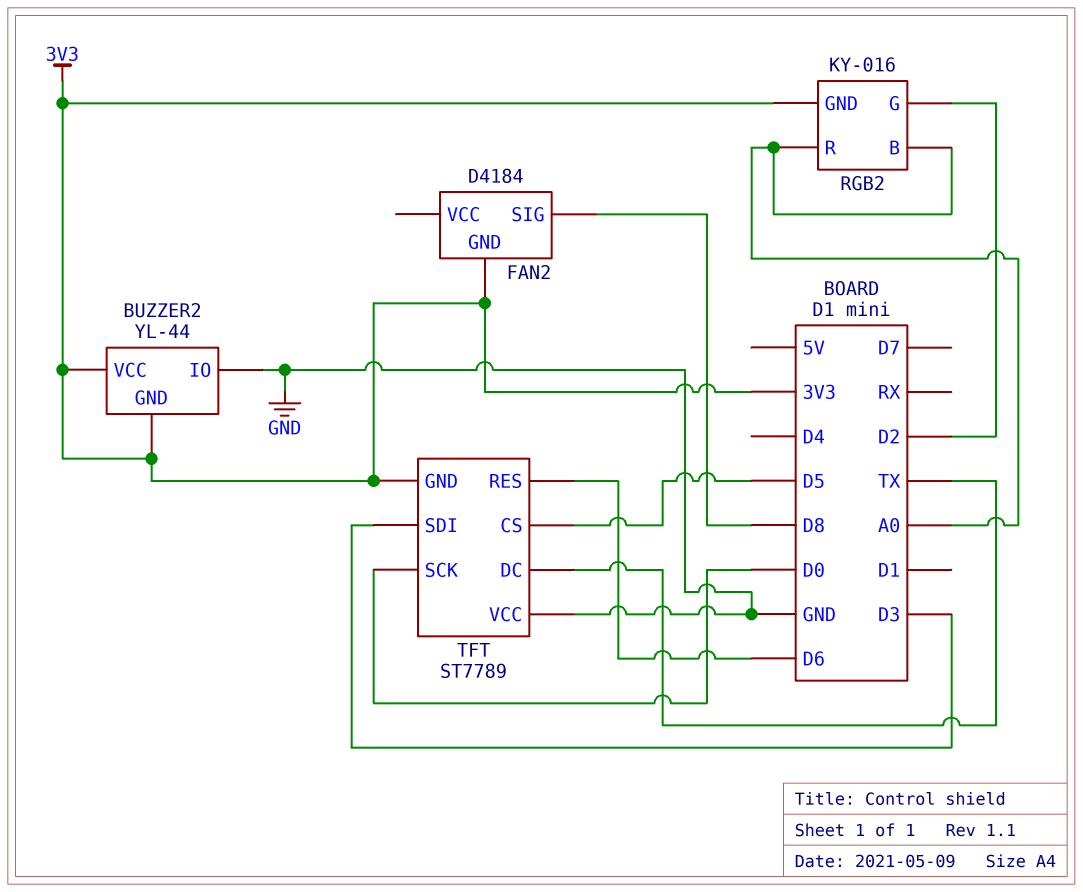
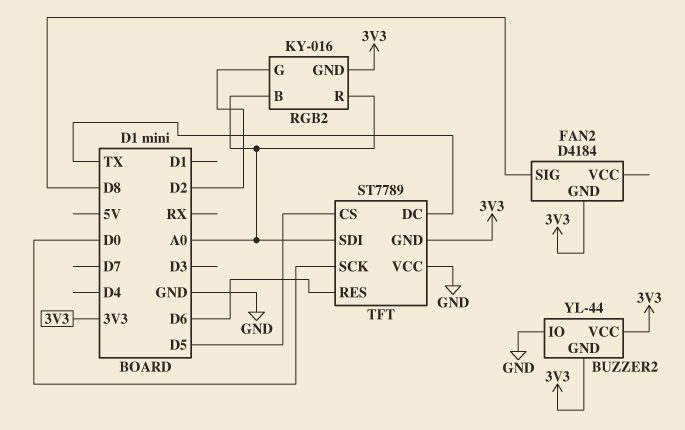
TFT pin SDI: D3 -> A0

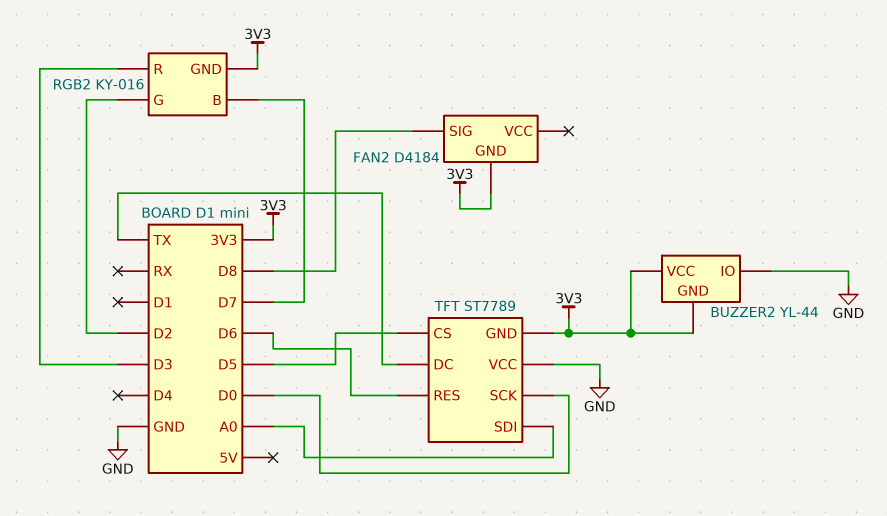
RGB2 pin B: A0 -> D7
RGB2 pin R: A0 -> D3

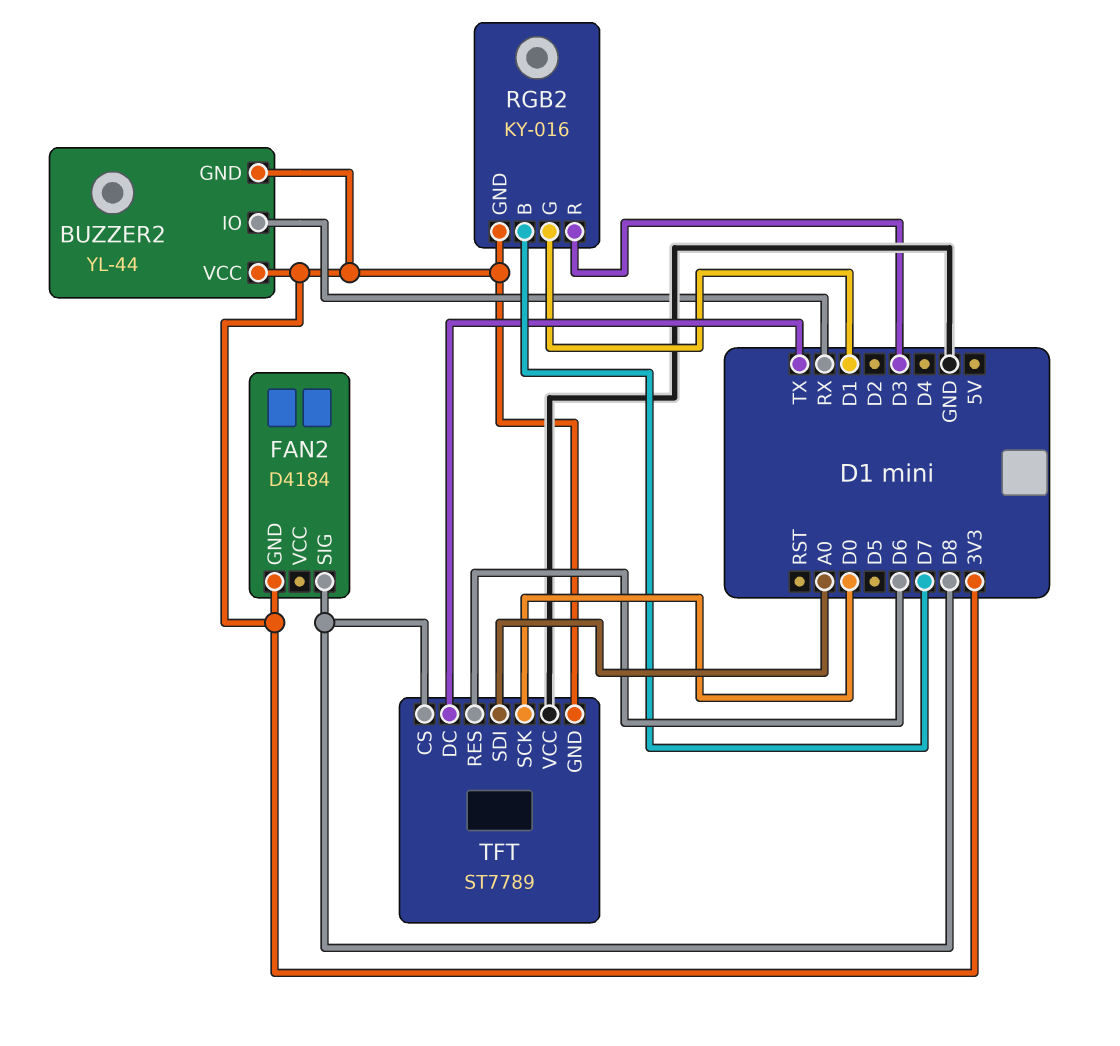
BUZZER2 pin IO: GND -> RX
RGB2 pin G: D2 -> D1
TFT pin CS: D5 -> D8

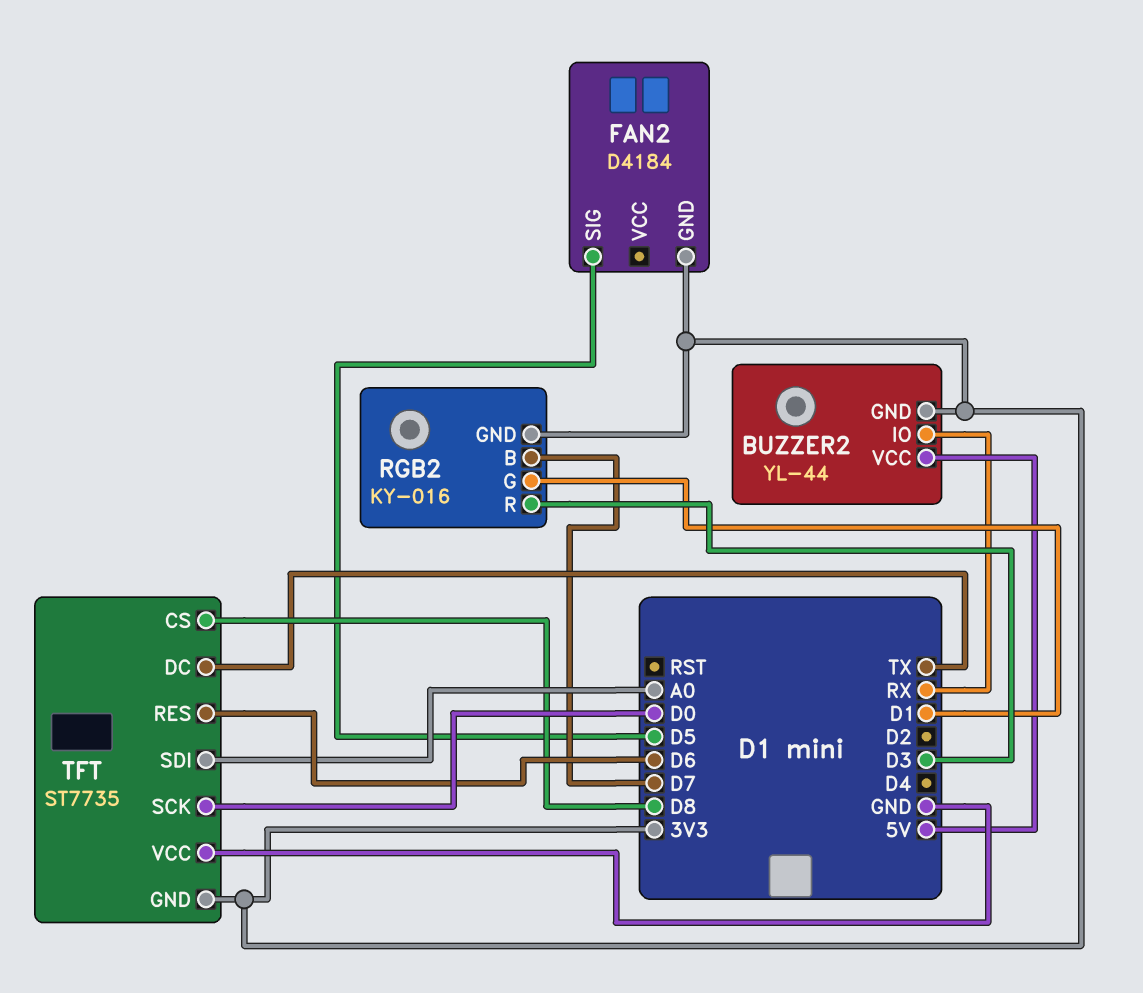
BUZZER2 pin VCC: 3V3 -> 5V
FAN2 pin SIG: D8 -> D5
TFT: ST7789 -> ST7735

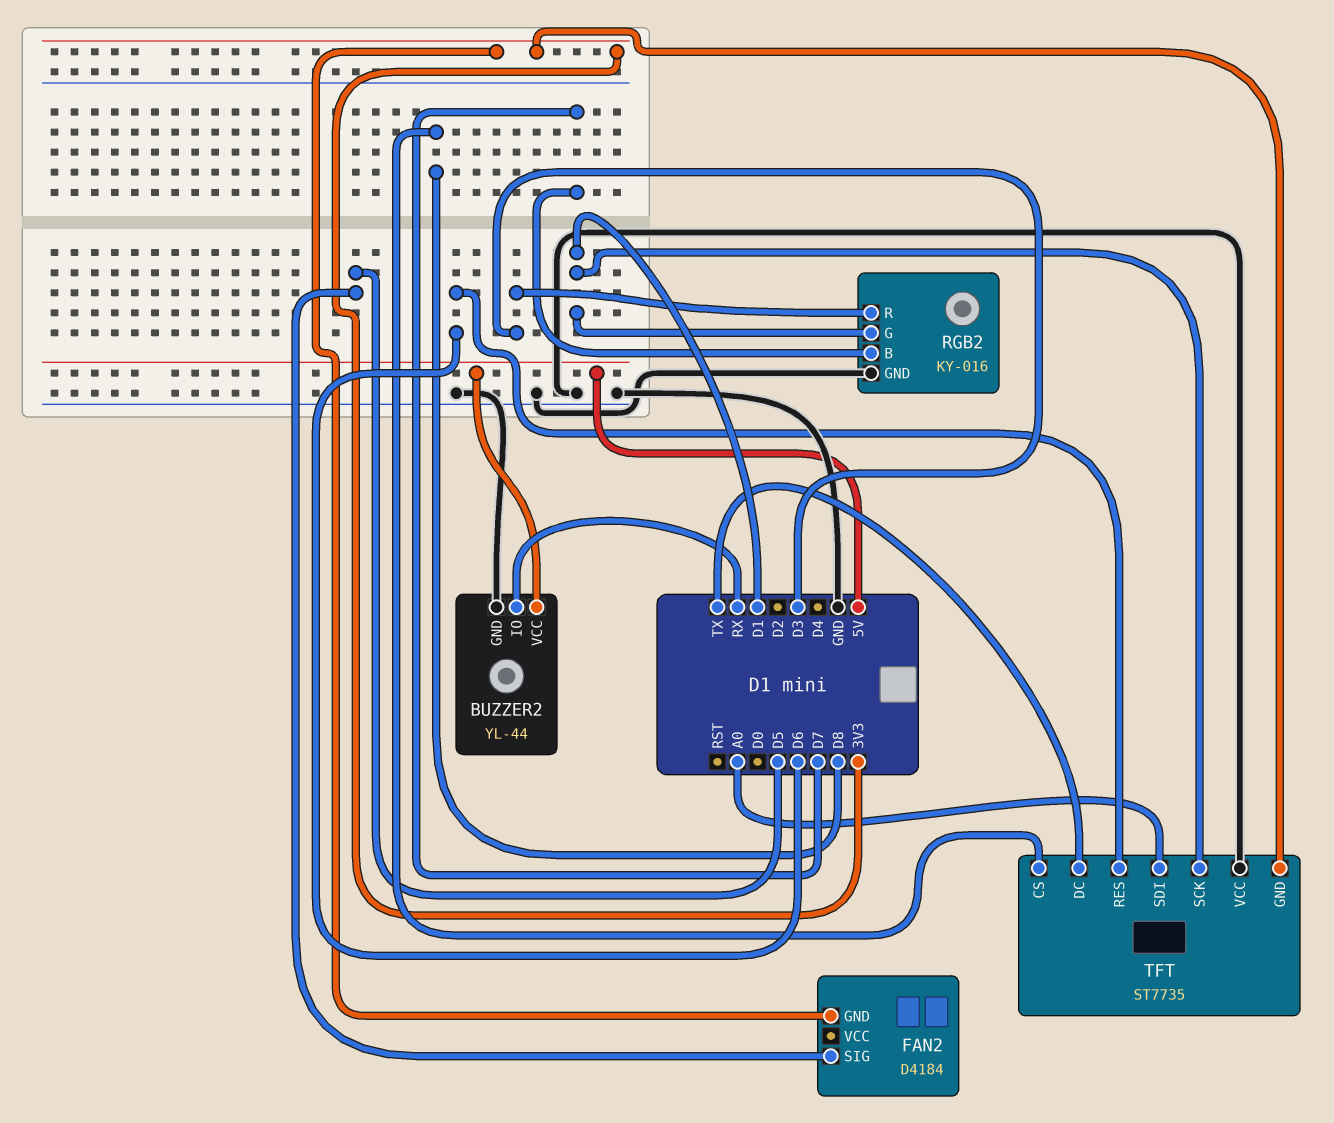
BUZZER2 pin GND: 3V3 -> GND
RGB2 pin GND: 3V3 -> GND
TFT pin SCK: D0 -> D1

